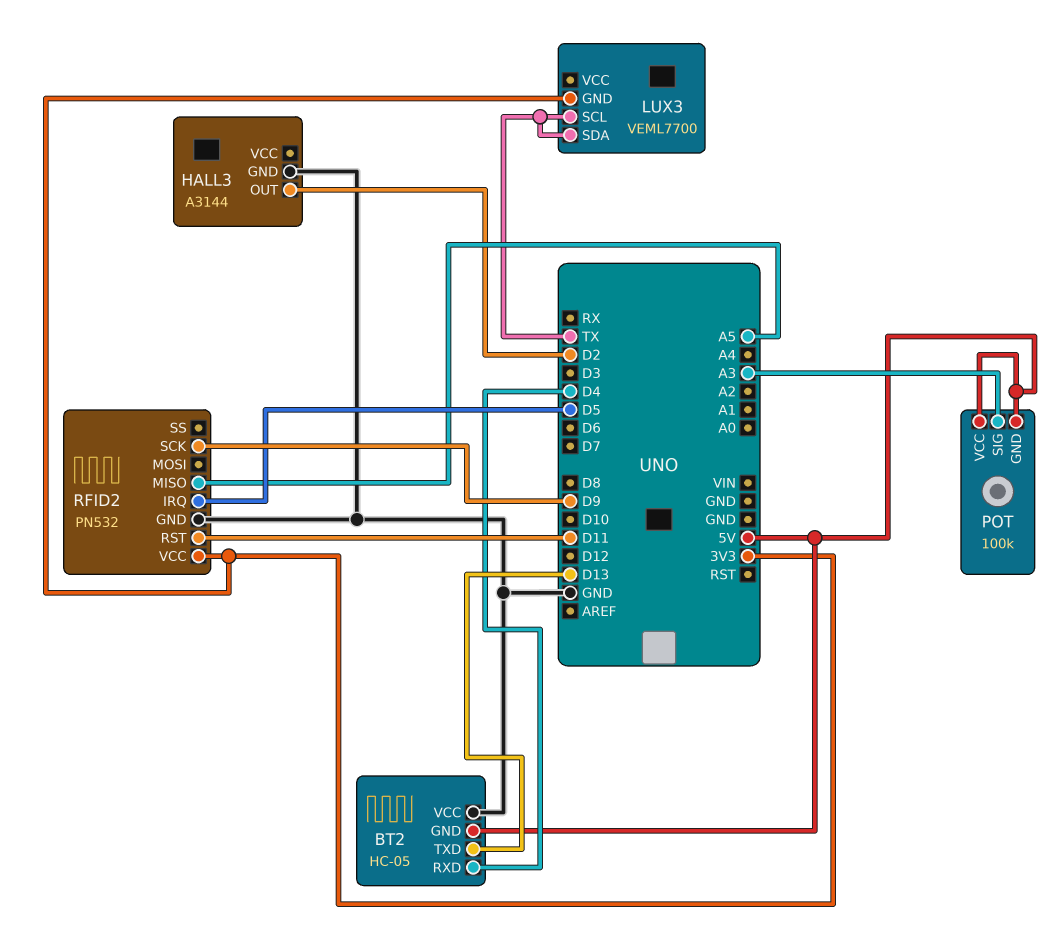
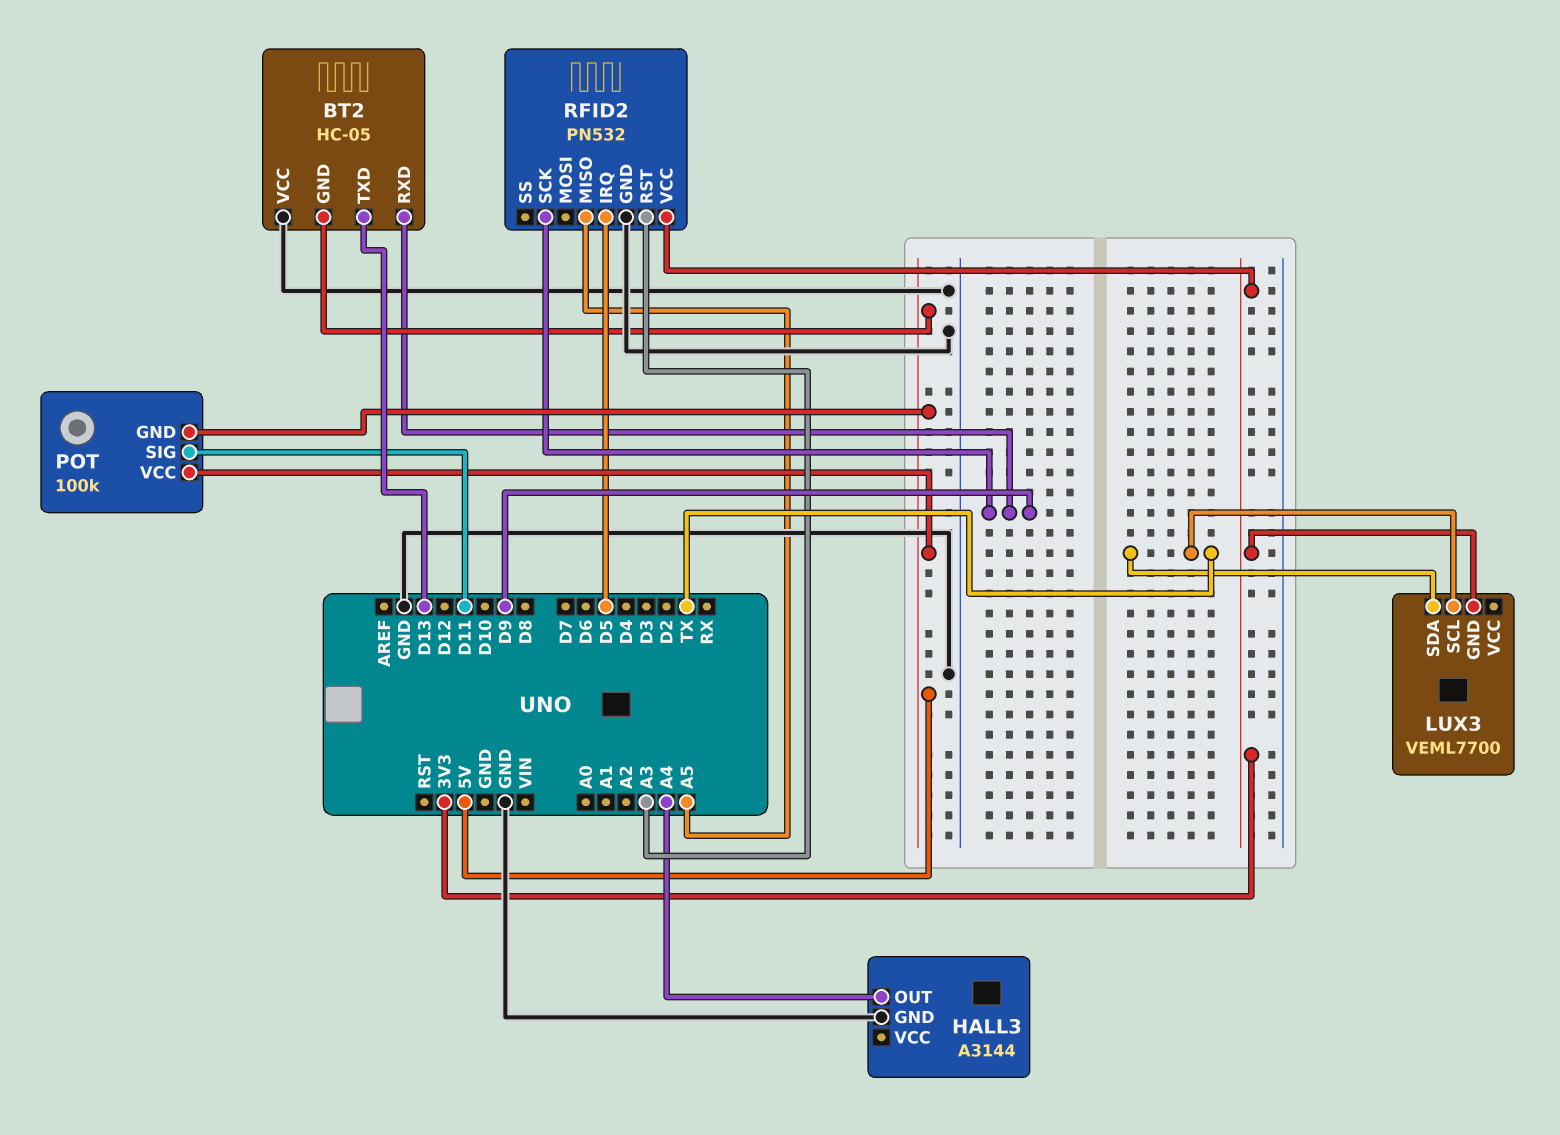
BT2 pin RXD: D4 -> D9
HALL3 pin OUT: D2 -> A4
POT pin SIG: A3 -> D11
RFID2 pin RST: D11 -> A3

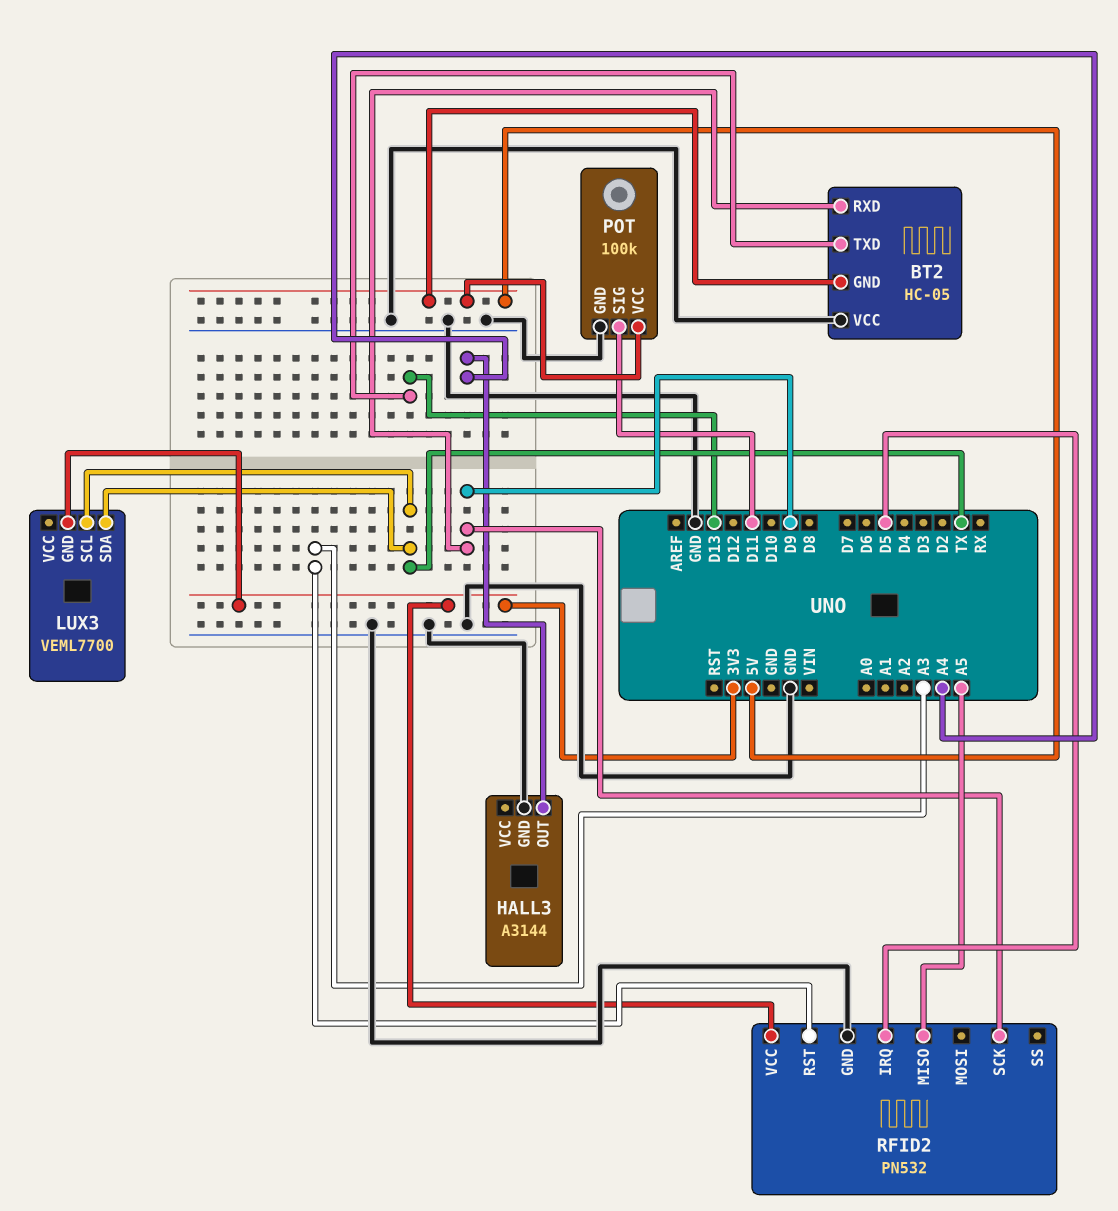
POT pin GND: 5V -> GND

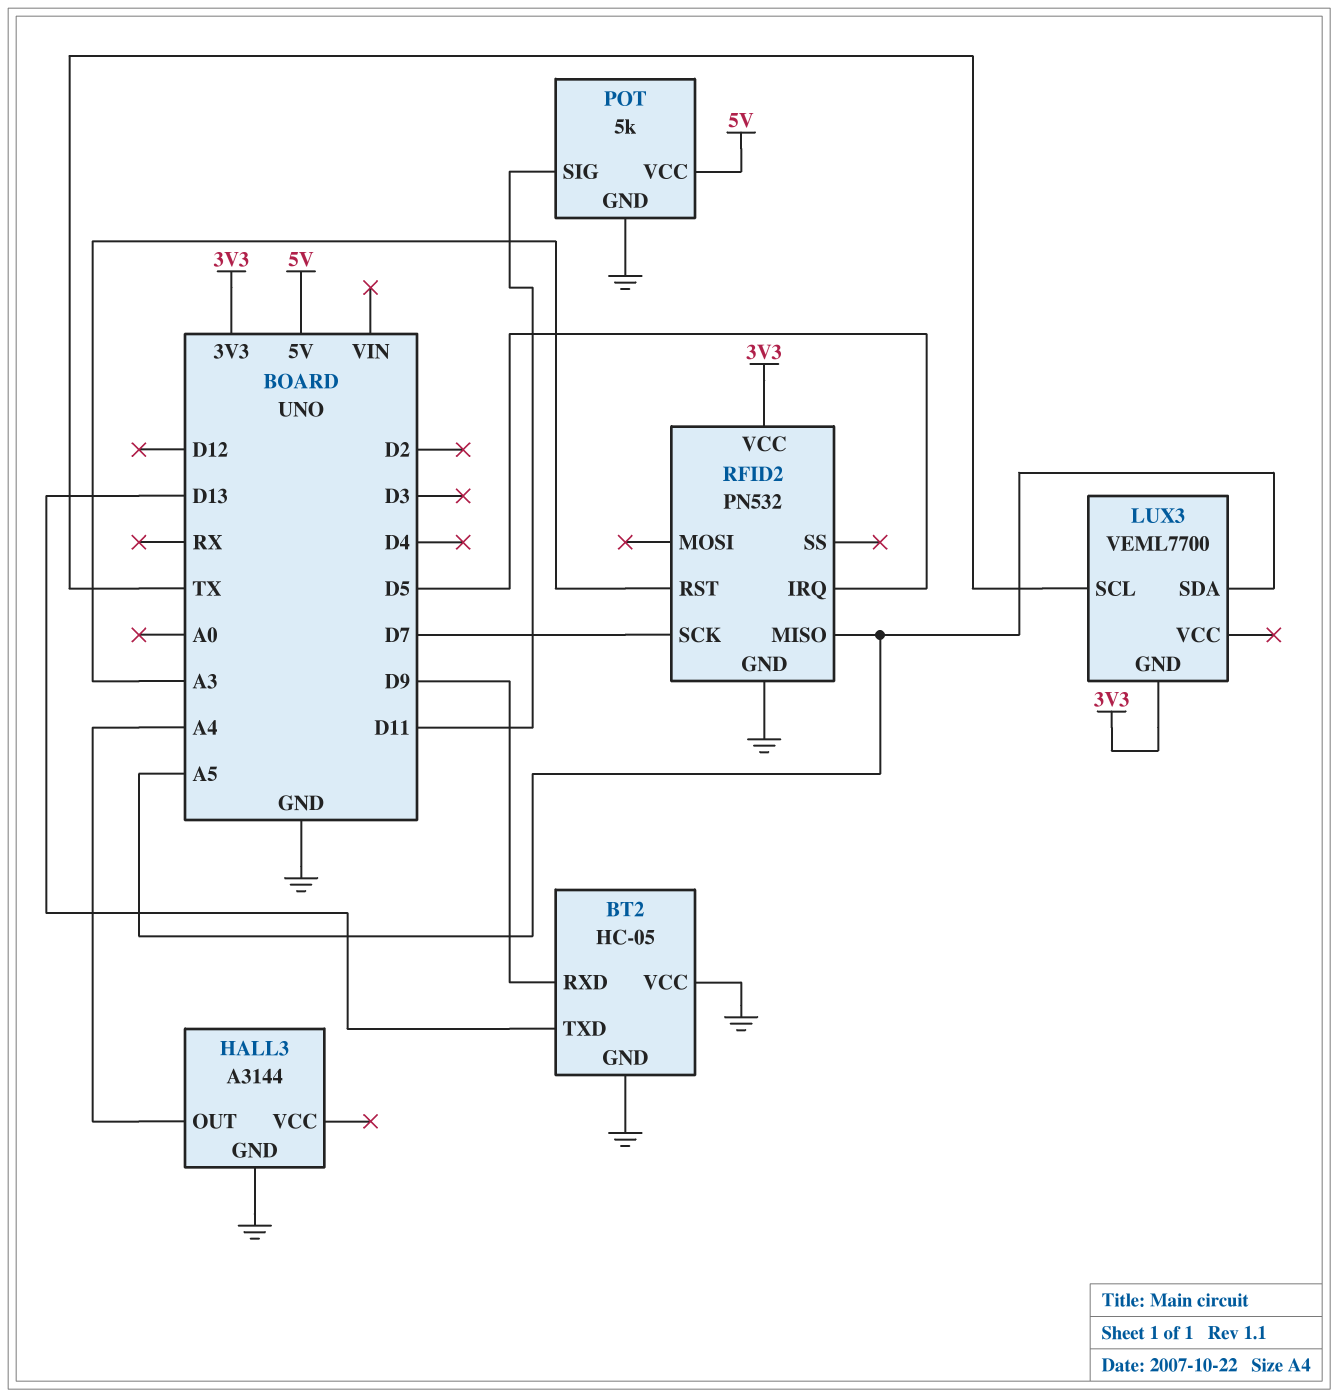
BT2 pin GND: 5V -> GND
LUX3 pin SDA: TX -> A5
POT: 100k -> 5k
RFID2 pin SCK: D9 -> D7

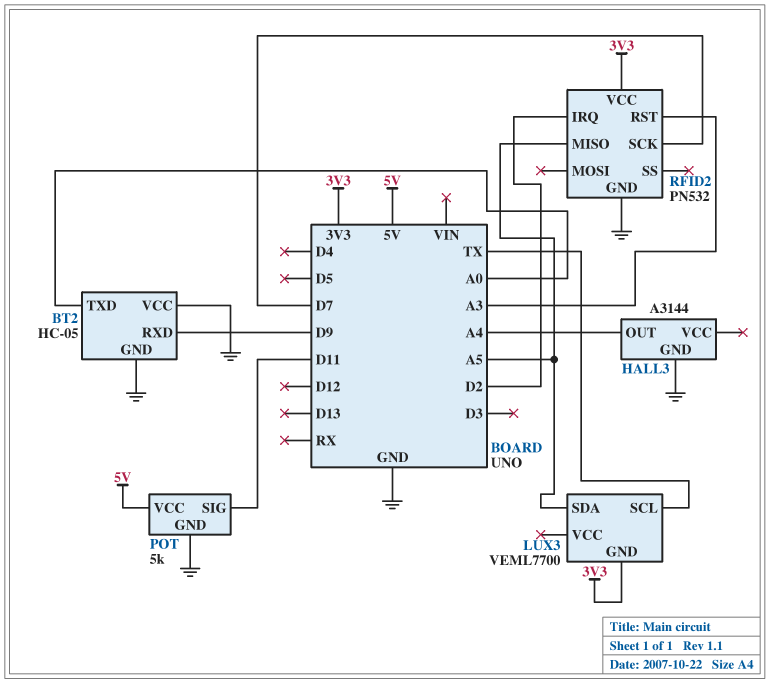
BT2 pin TXD: D13 -> A0
RFID2 pin IRQ: D5 -> D2

